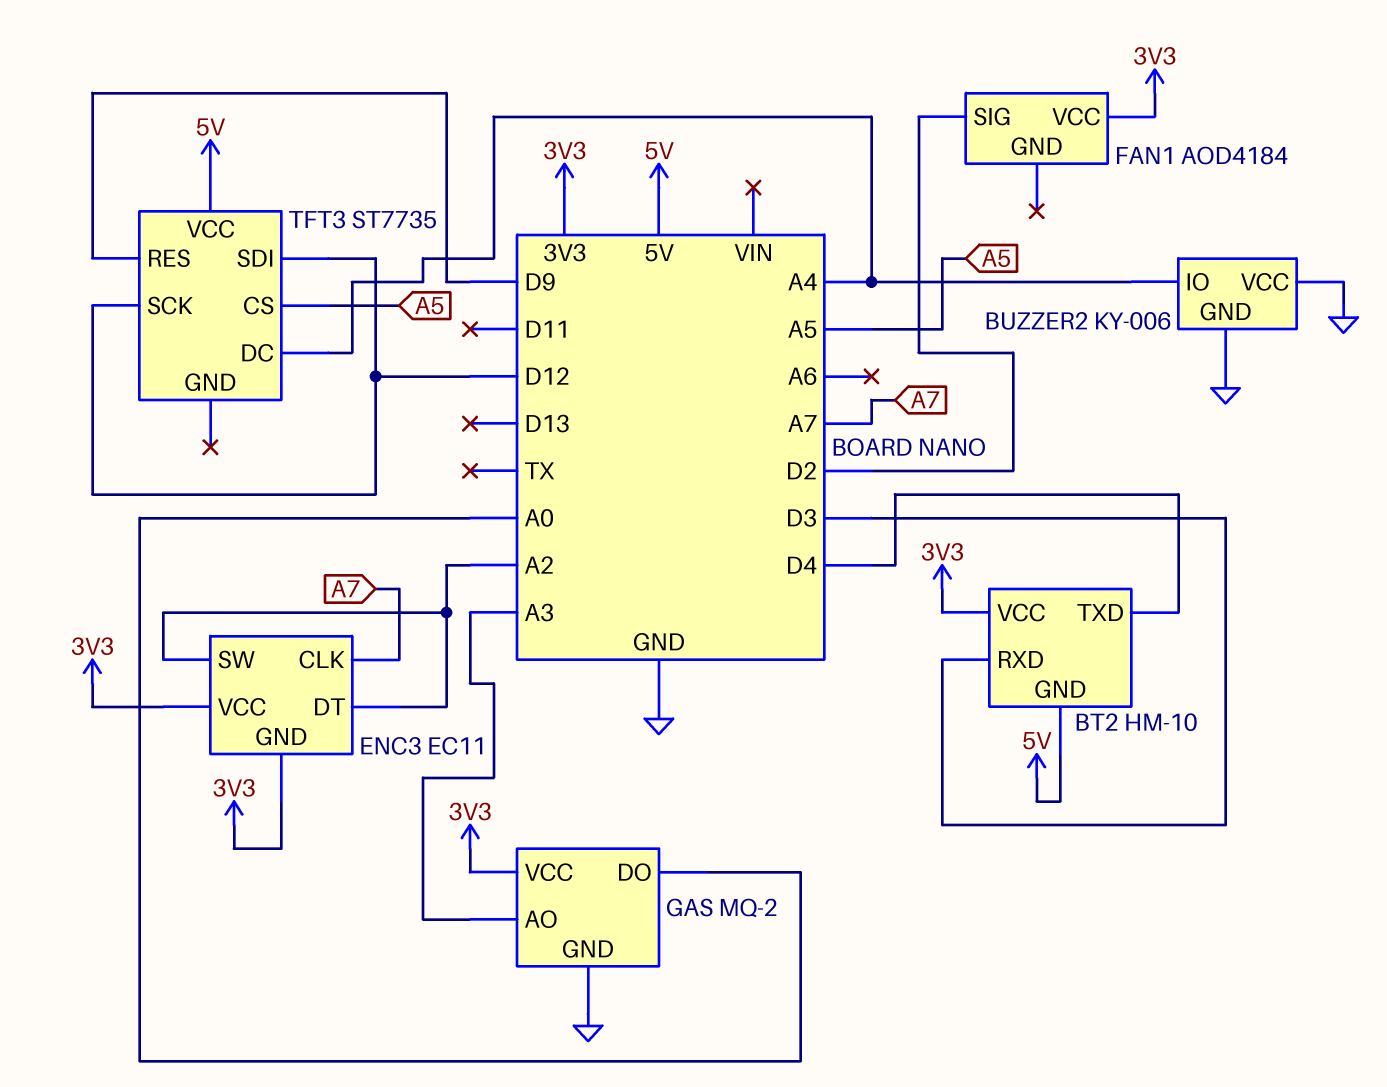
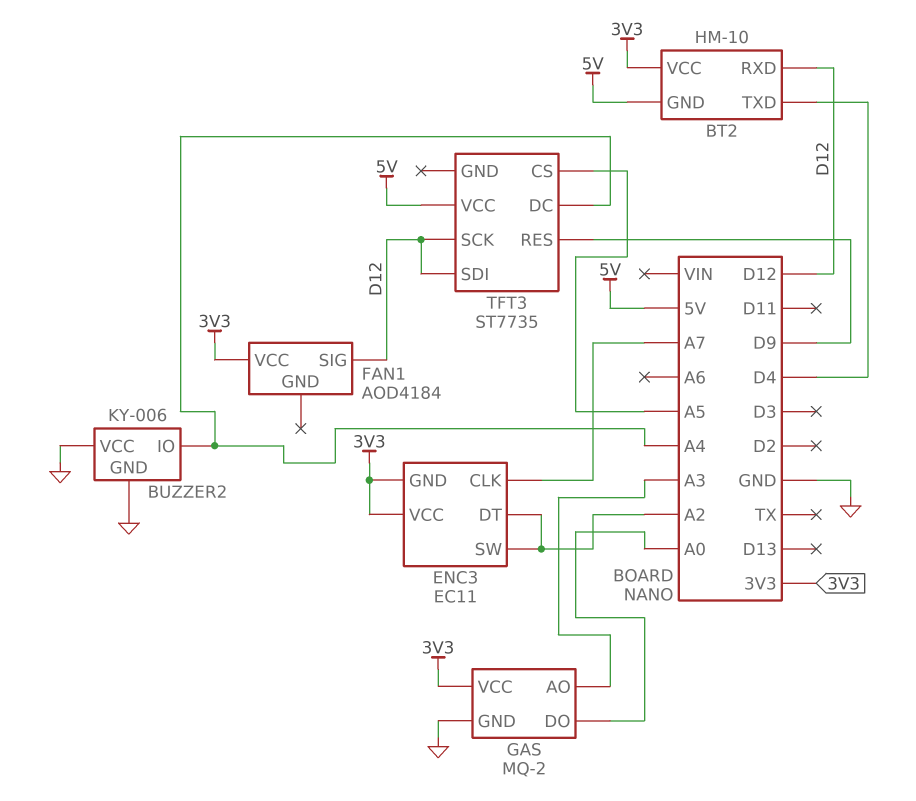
BT2 pin RXD: D3 -> D12
FAN1 pin SIG: D2 -> D12

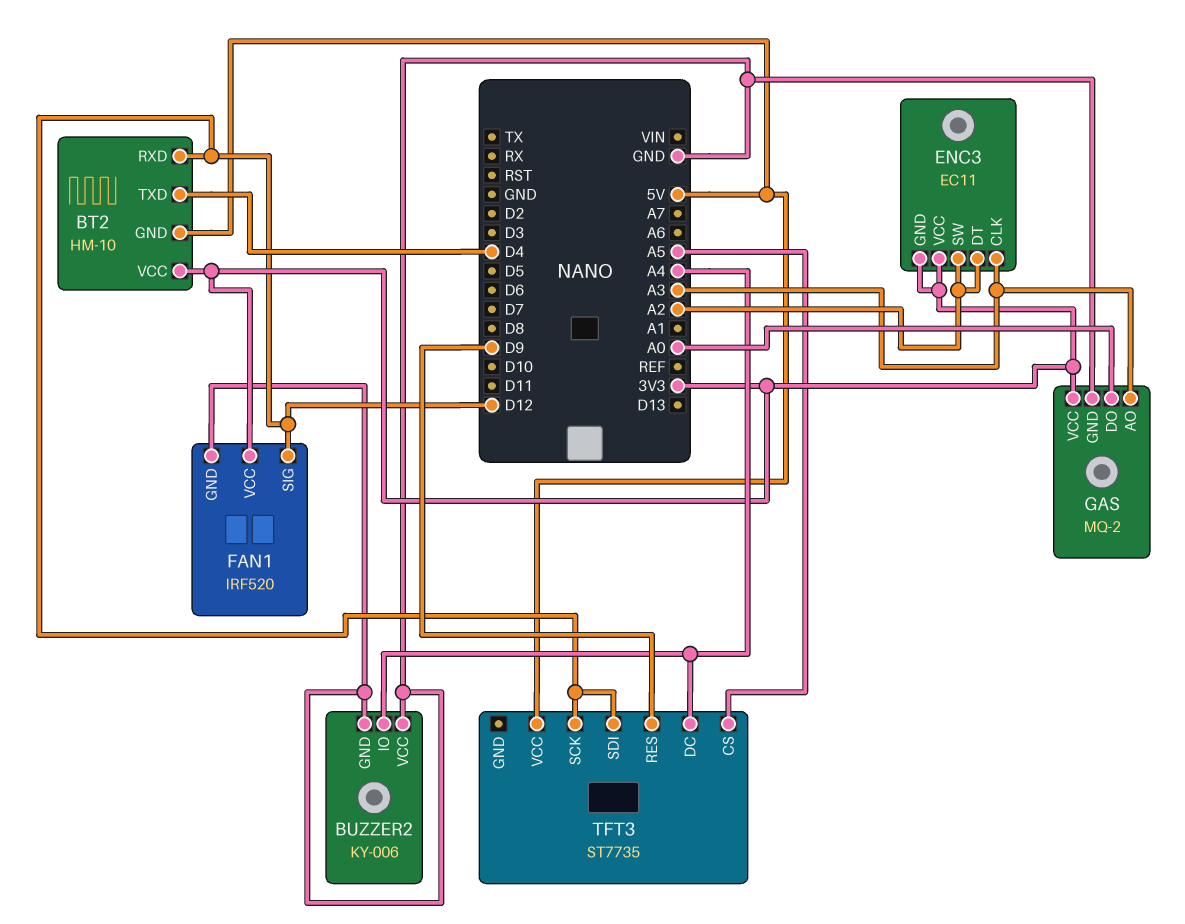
ENC3 pin CLK: A7 -> A3
FAN1: AOD4184 -> IRF520
FAN1 pin GND: none -> GND

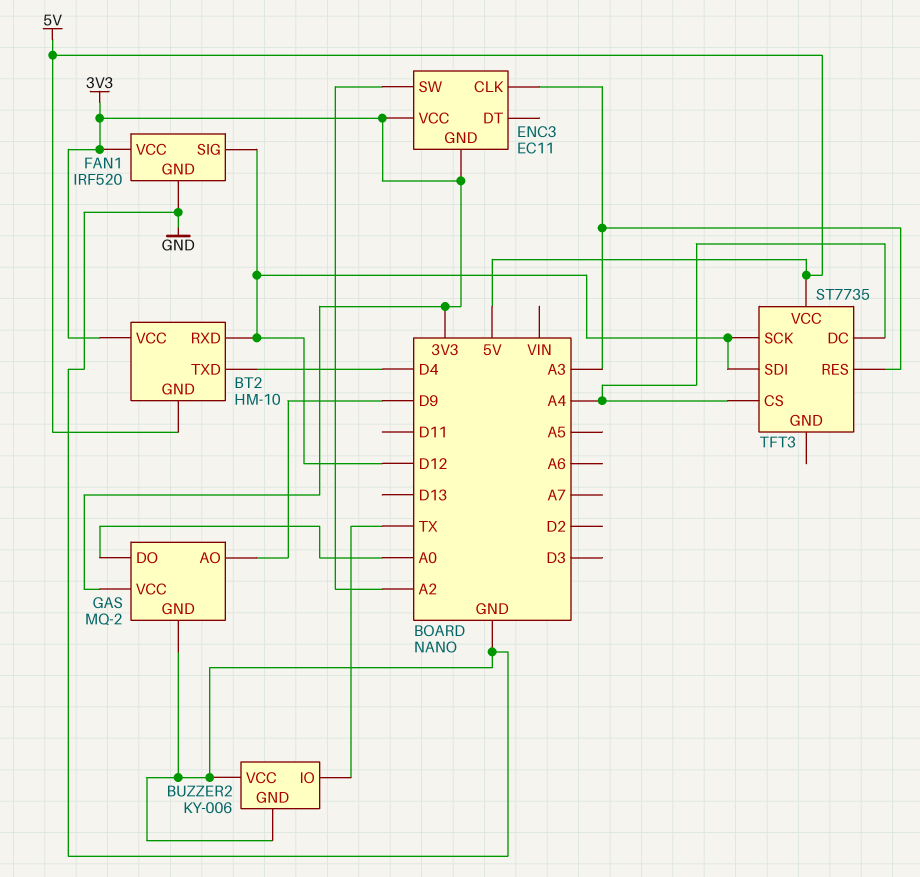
BUZZER2 pin IO: A4 -> TX
ENC3 pin DT: A2 -> none
GAS pin AO: A3 -> D9
TFT3 pin CS: A5 -> A4
TFT3 pin RES: D9 -> A3

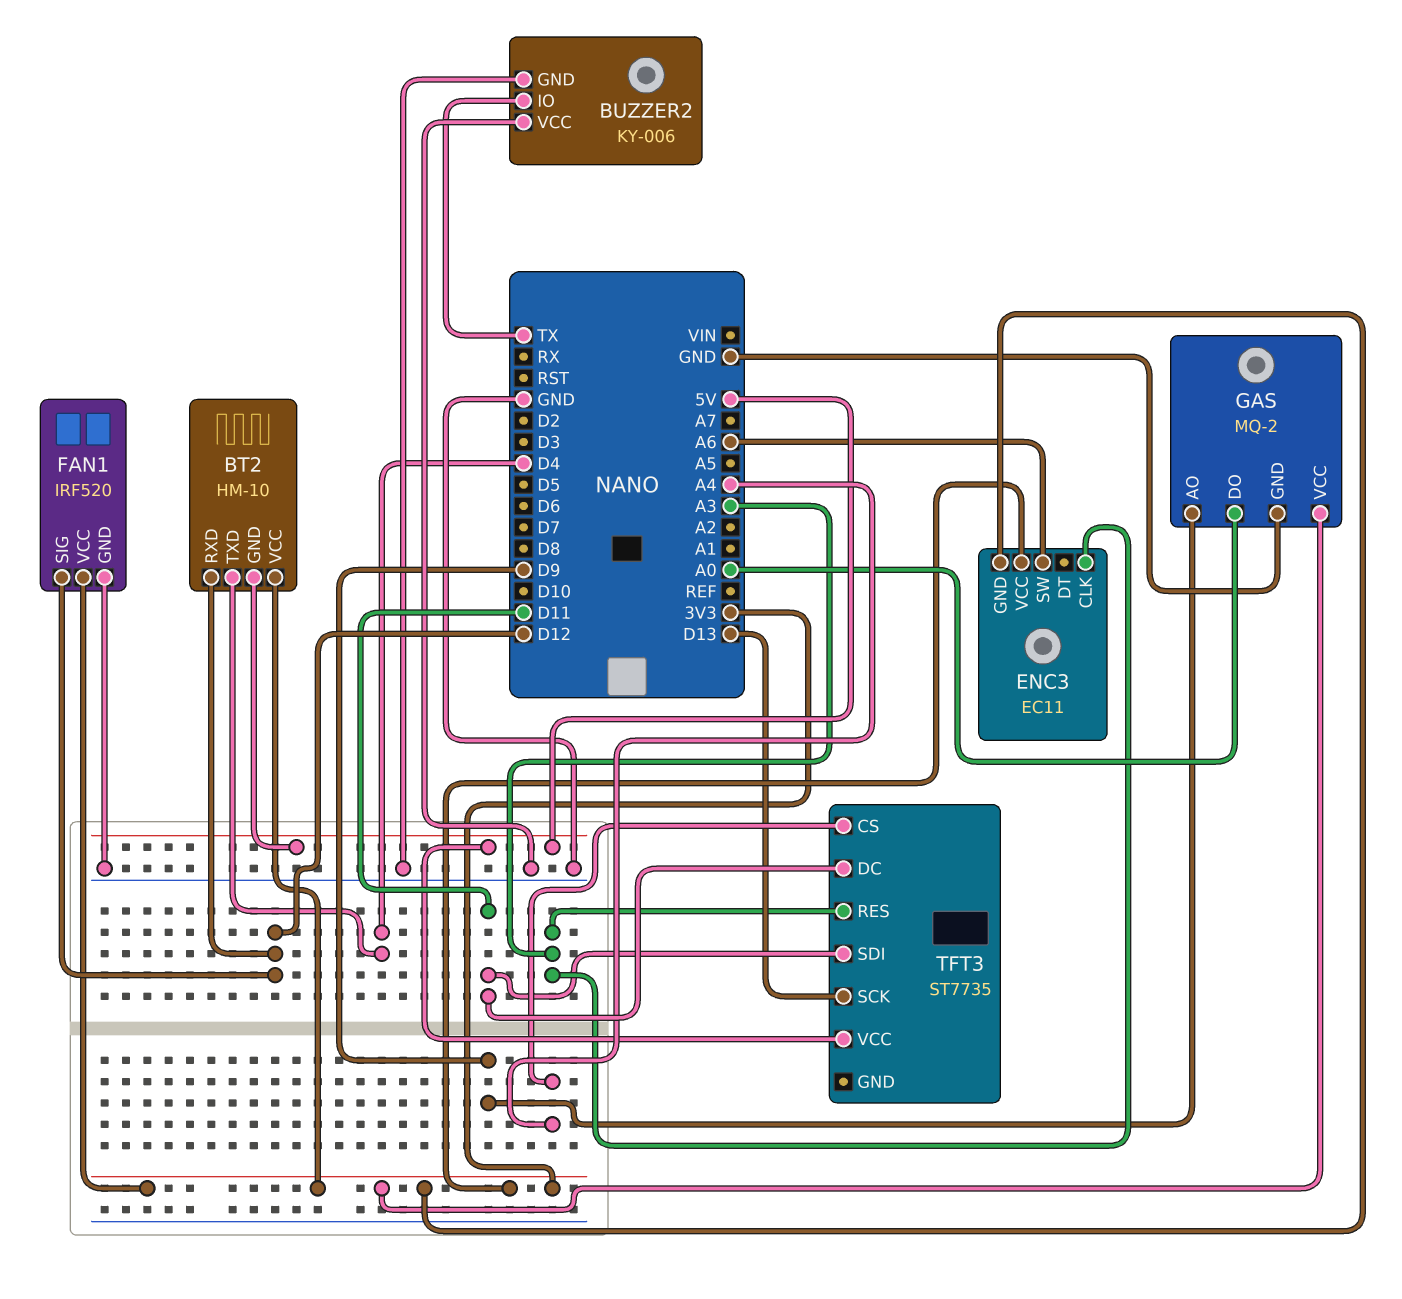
ENC3 pin SW: A2 -> A6
TFT3 pin DC: A4 -> D11
TFT3 pin SCK: D12 -> D13
TFT3 pin SDI: D12 -> D11

